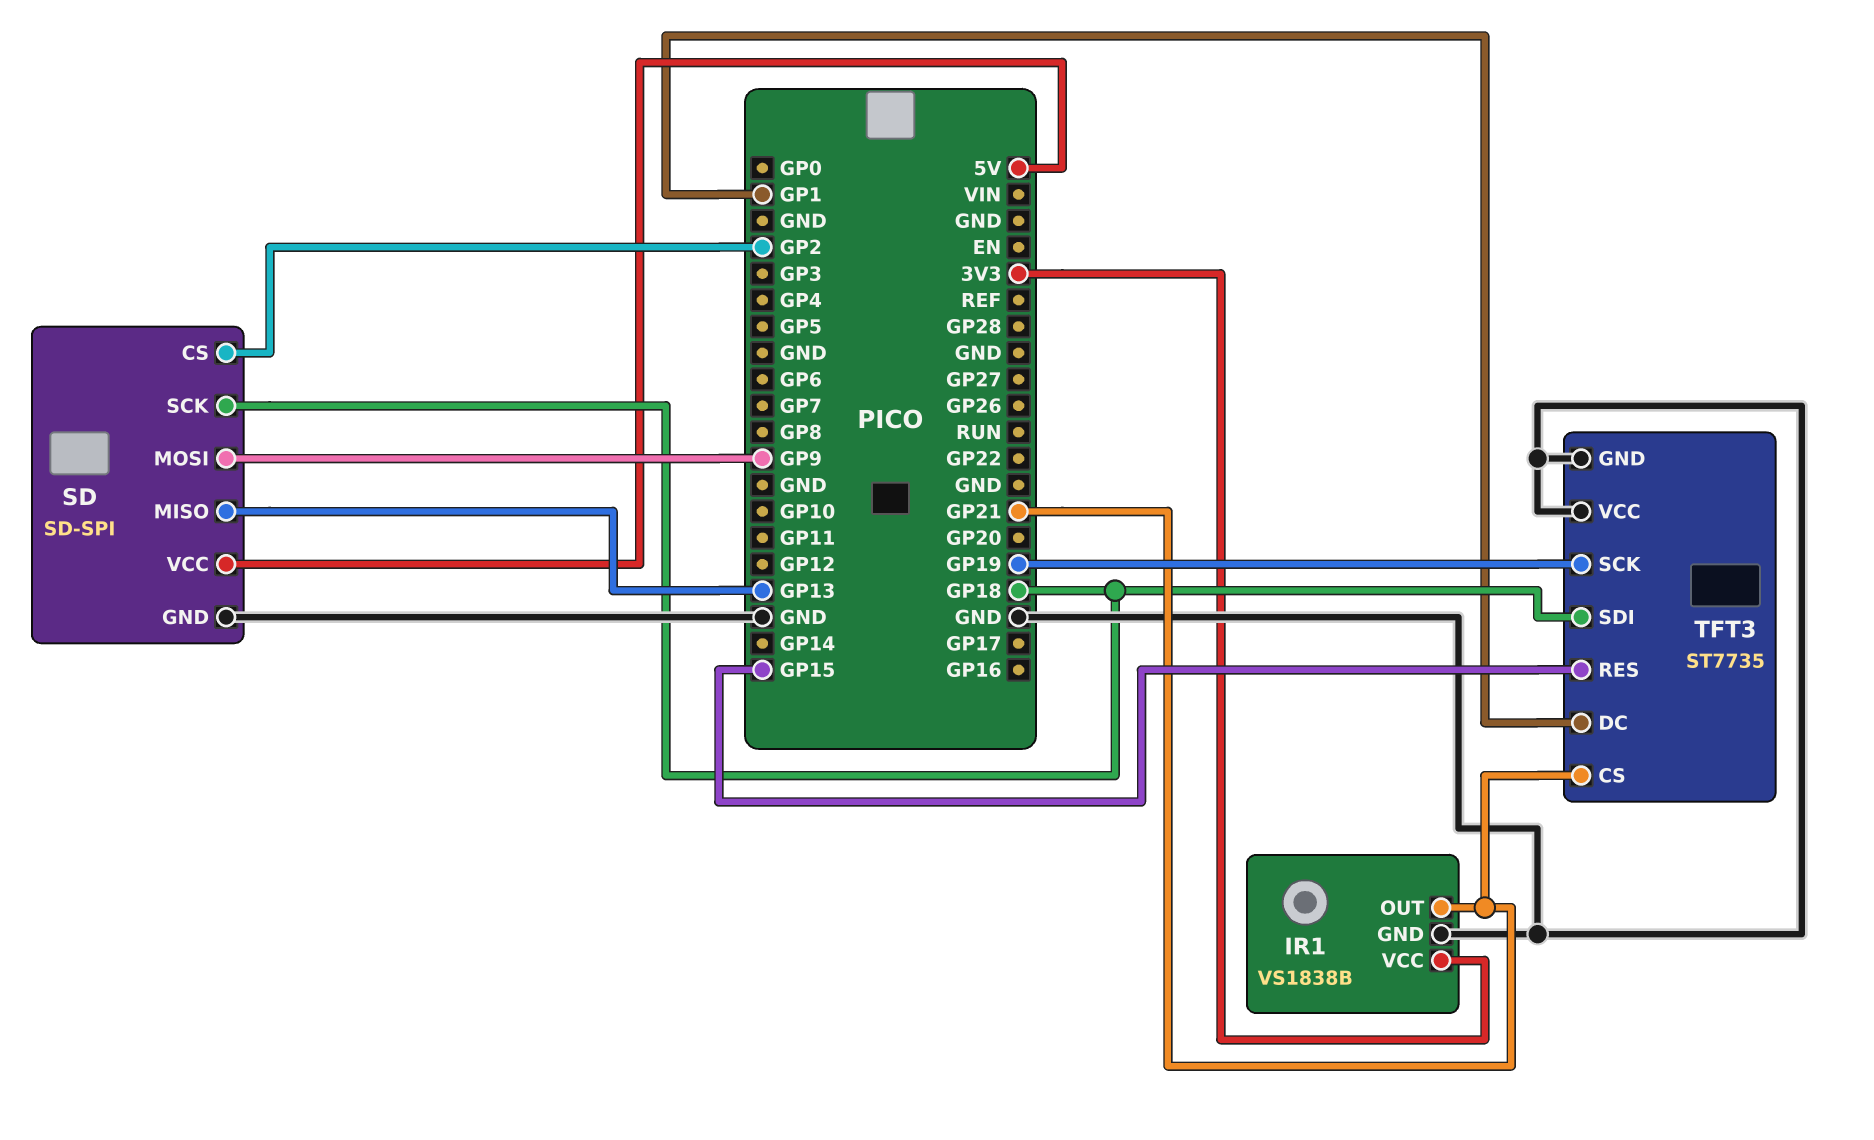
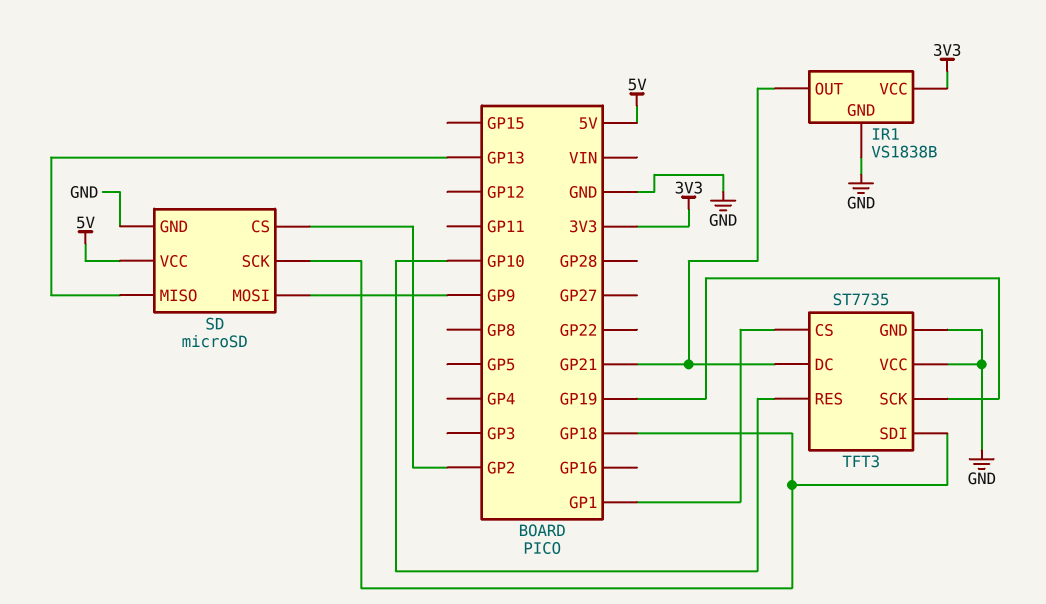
SD: SD-SPI -> microSD
TFT3 pin CS: GP21 -> GP1
TFT3 pin DC: GP1 -> GP21
TFT3 pin RES: GP15 -> GP10

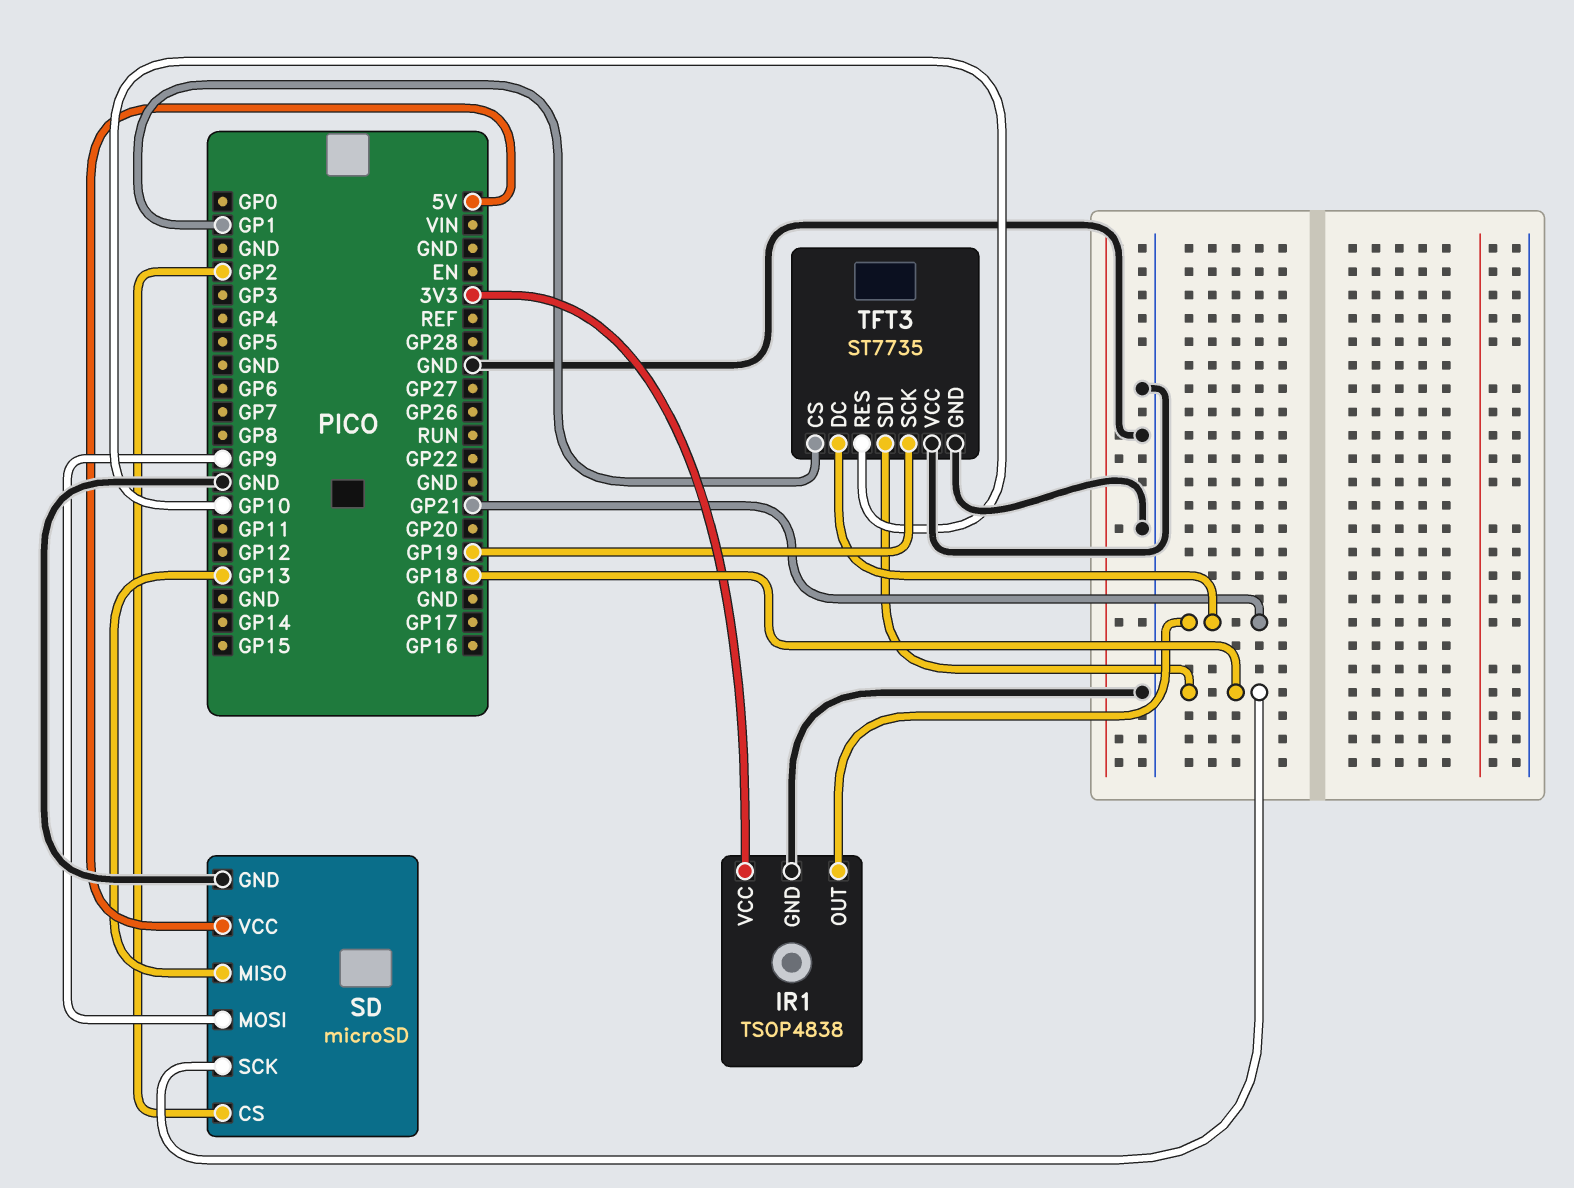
IR1: VS1838B -> TSOP4838

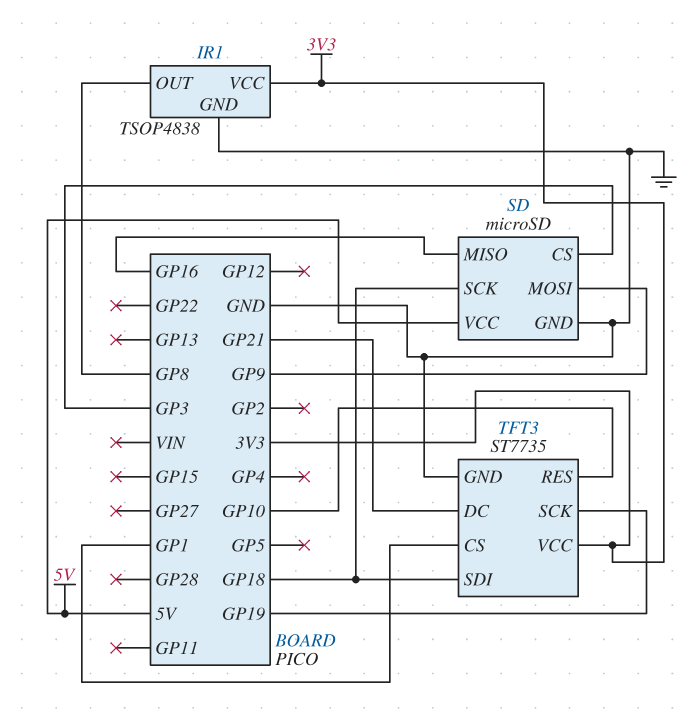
IR1 pin OUT: GP21 -> GP8
SD pin CS: GP2 -> GP3
SD pin MISO: GP13 -> GP16
TFT3 pin VCC: GND -> 3V3

